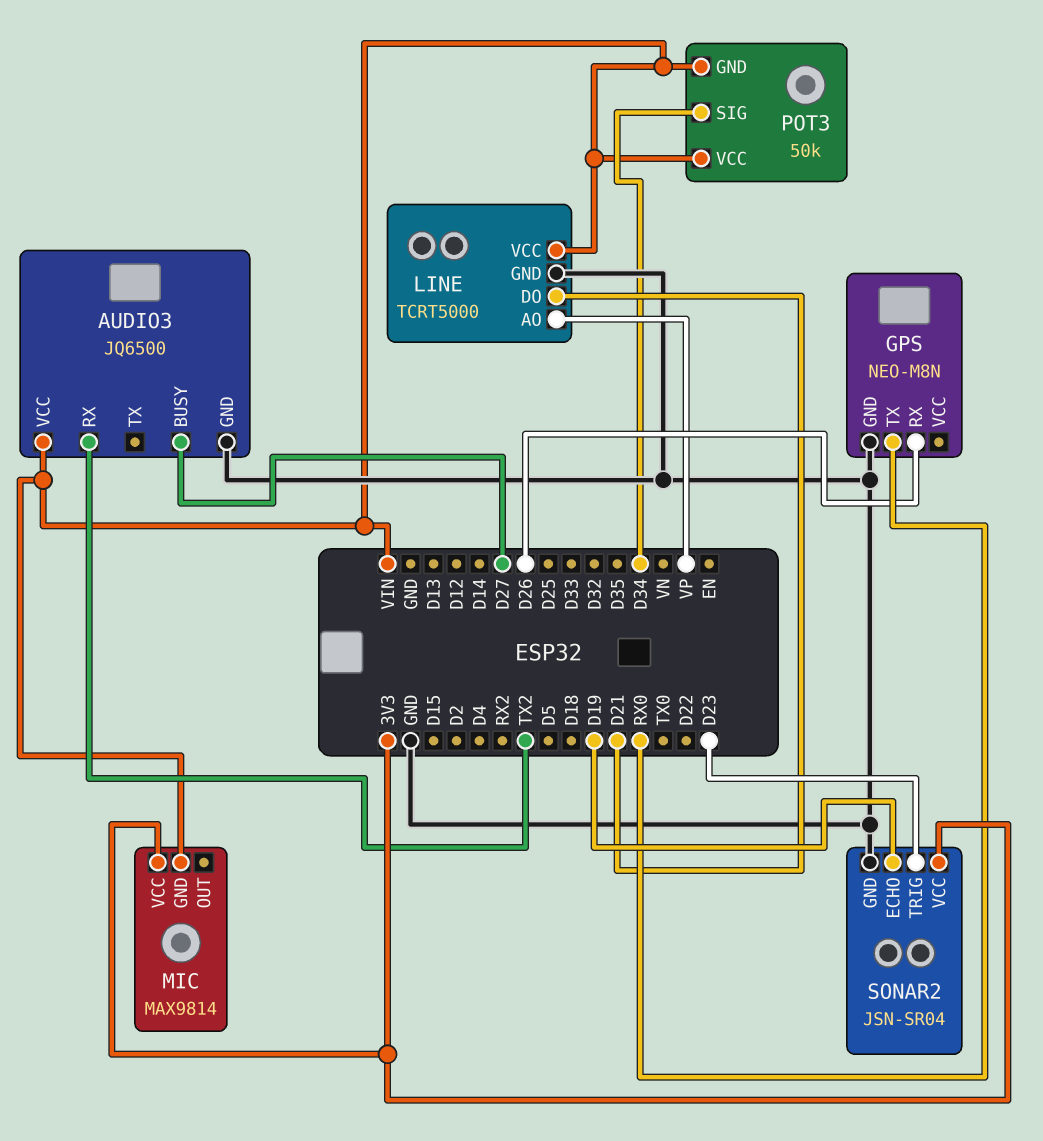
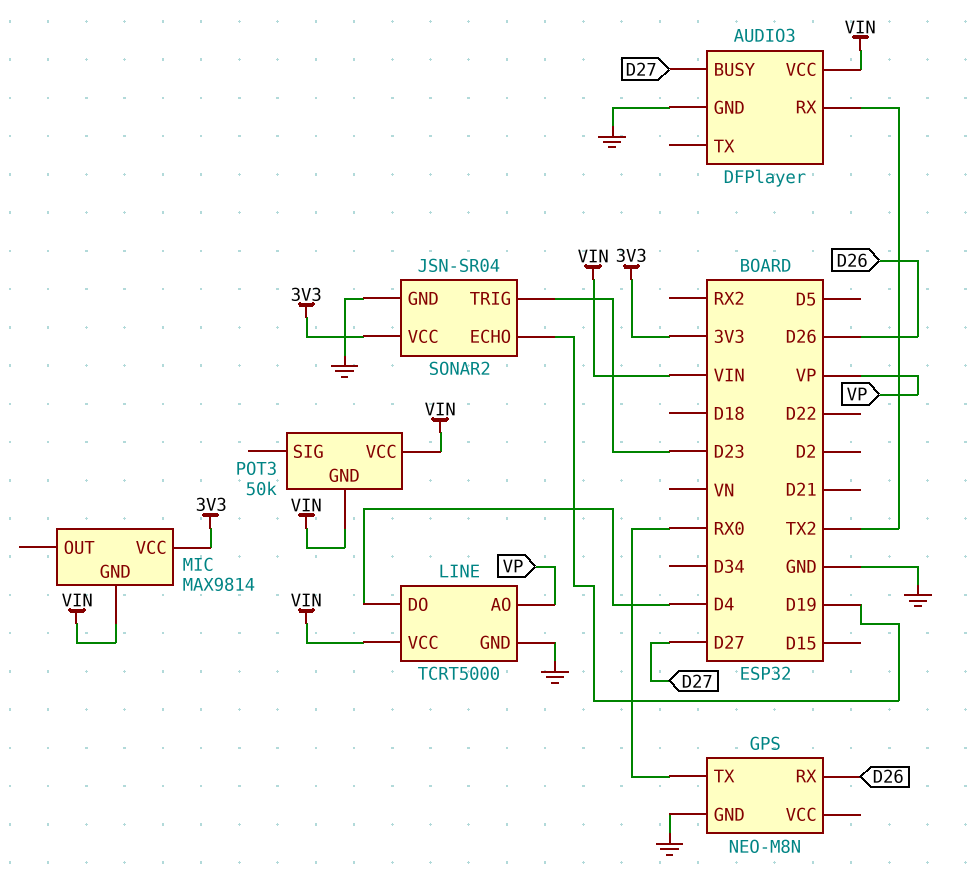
AUDIO3: JQ6500 -> DFPlayer
LINE pin DO: D21 -> D4
POT3 pin SIG: D34 -> none

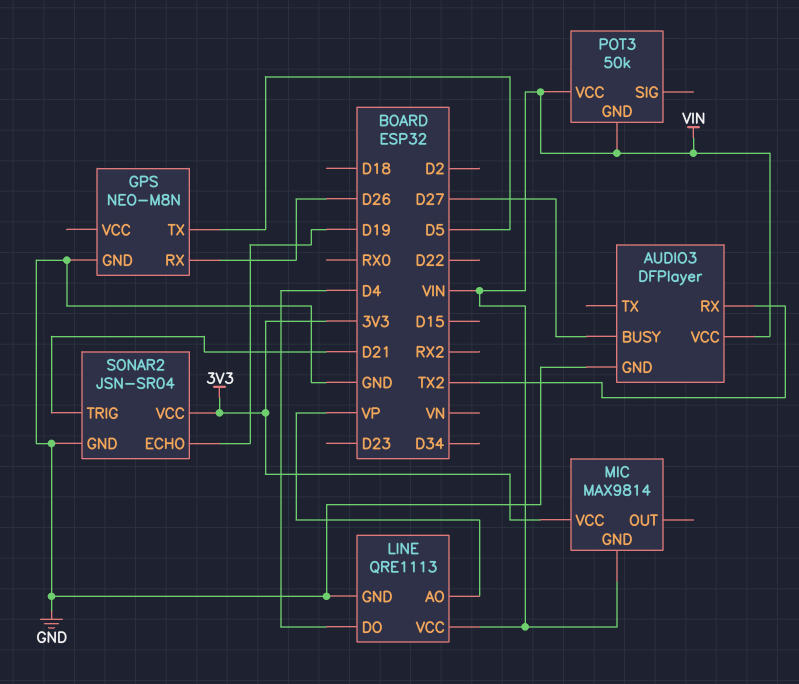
GPS pin TX: RX0 -> D5
LINE: TCRT5000 -> QRE1113
SONAR2 pin TRIG: D23 -> D21

